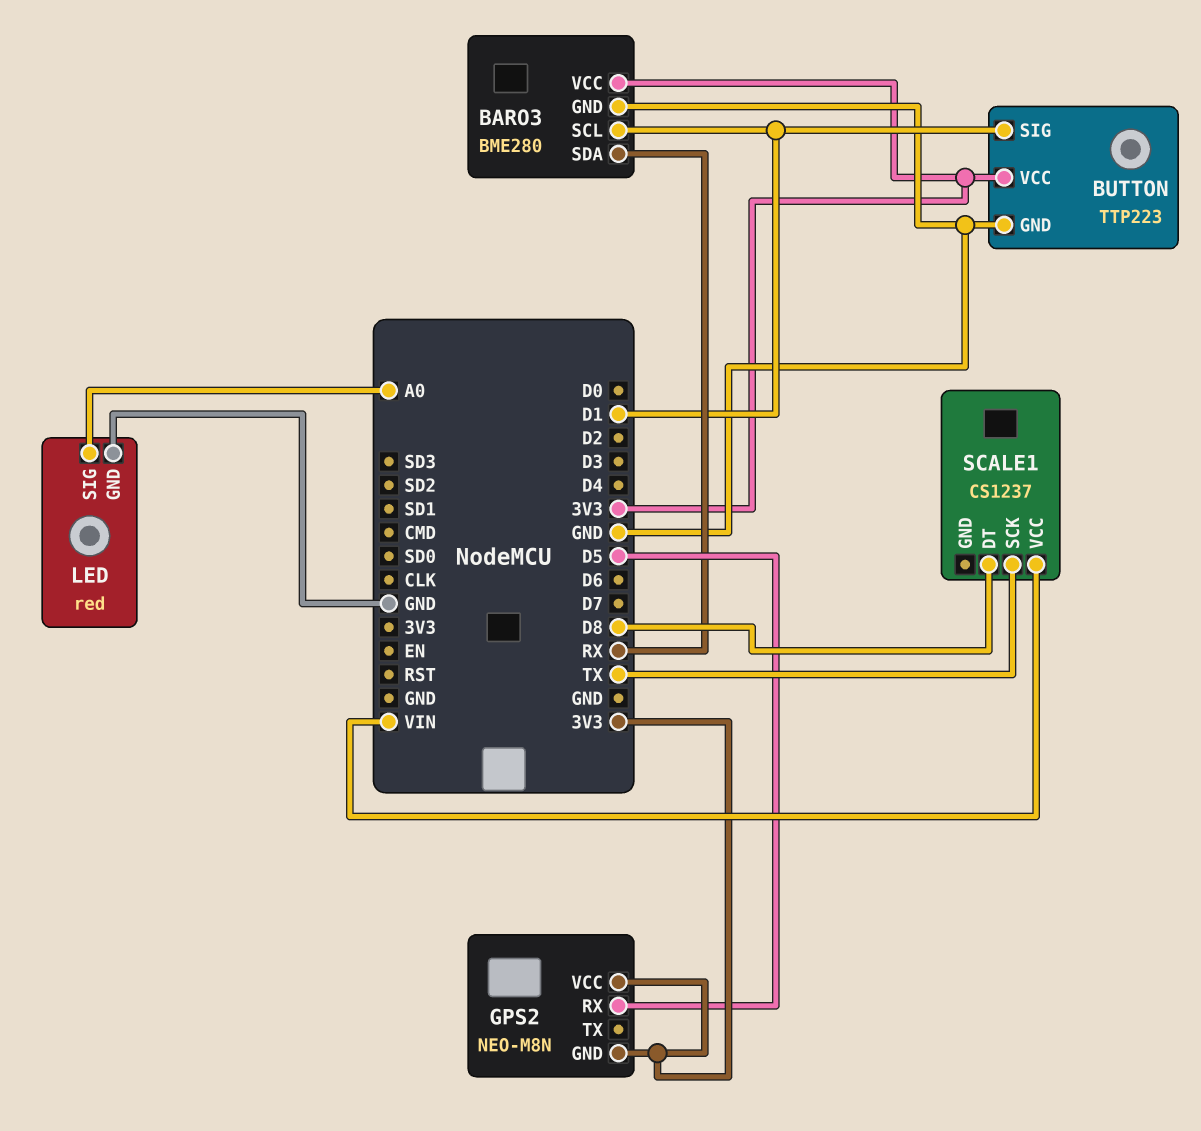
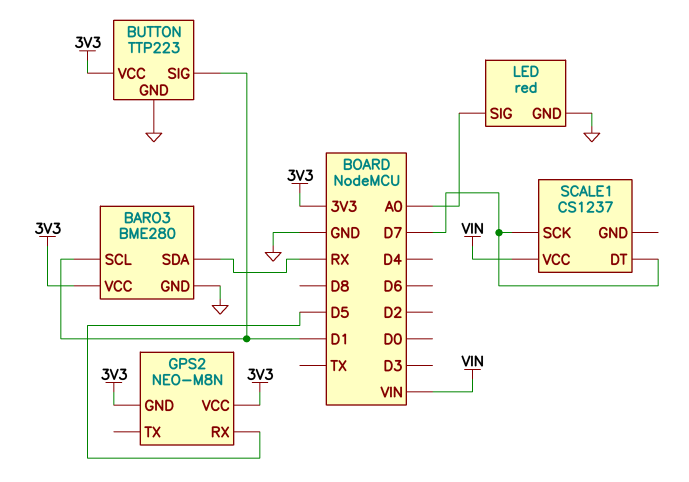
SCALE1 pin DT: D8 -> D7
SCALE1 pin SCK: TX -> D7

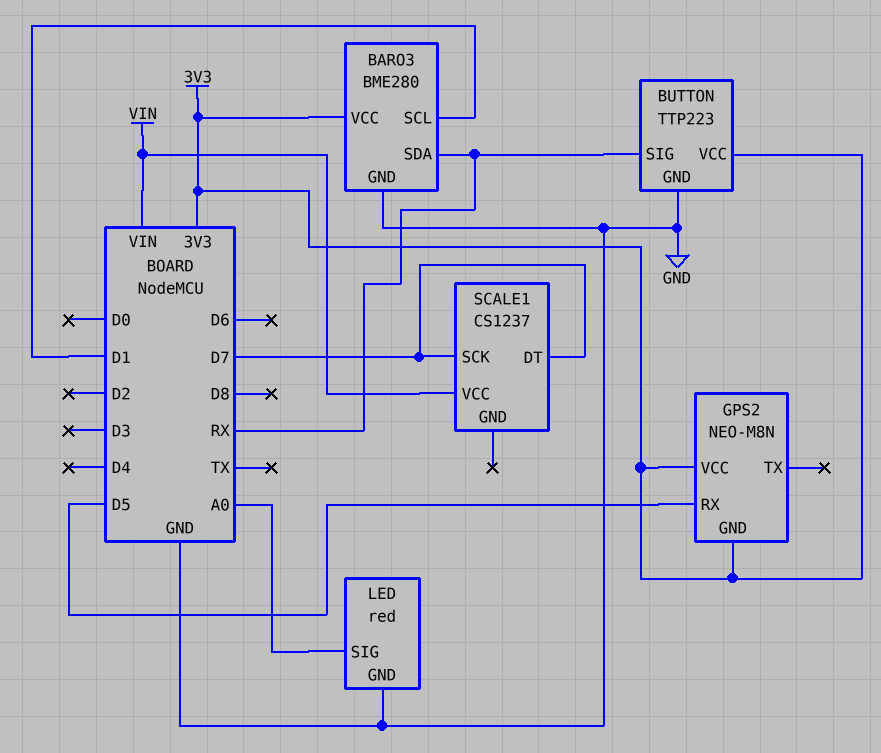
BUTTON pin SIG: D1 -> RX

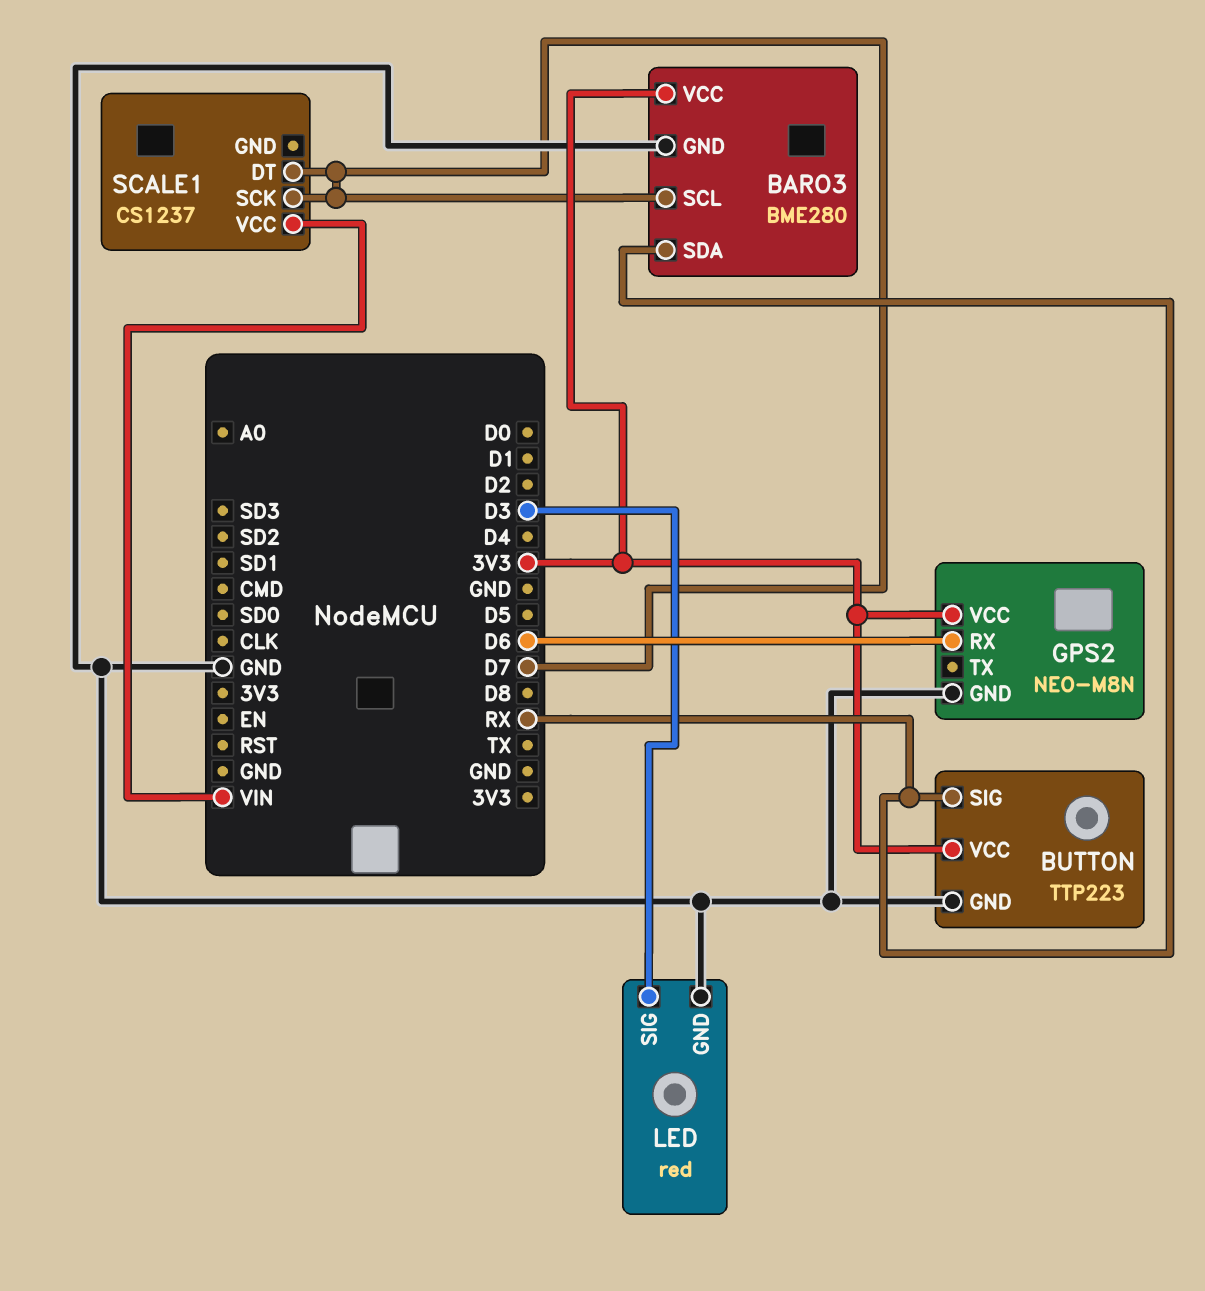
BARO3 pin SCL: D1 -> D7
GPS2 pin GND: 3V3 -> GND
GPS2 pin RX: D5 -> D6
LED pin SIG: A0 -> D3

